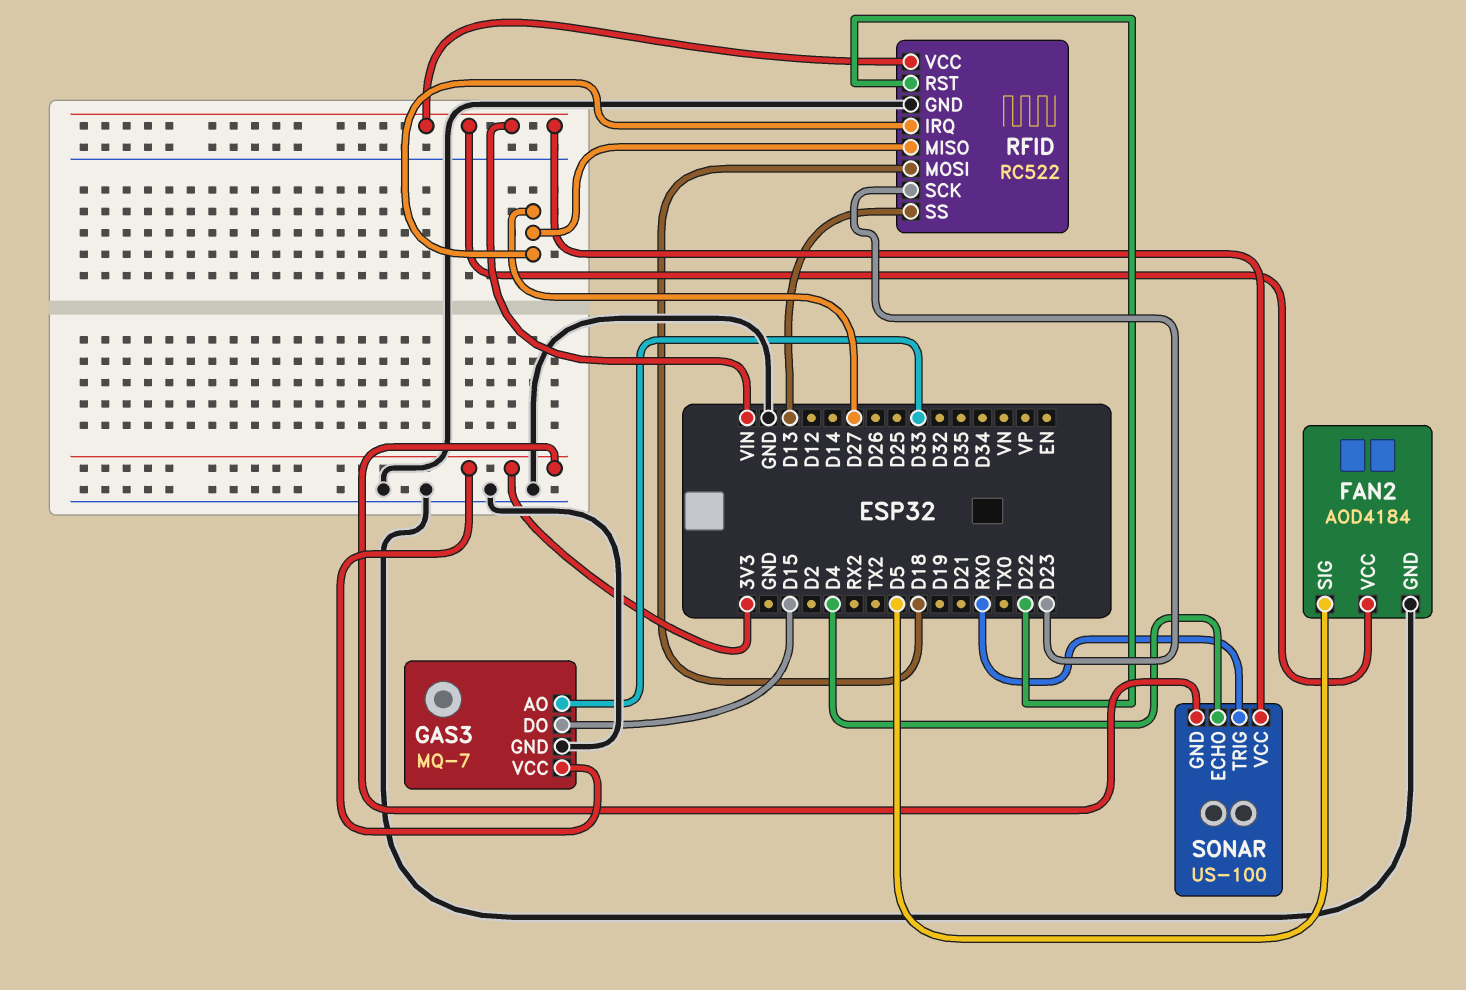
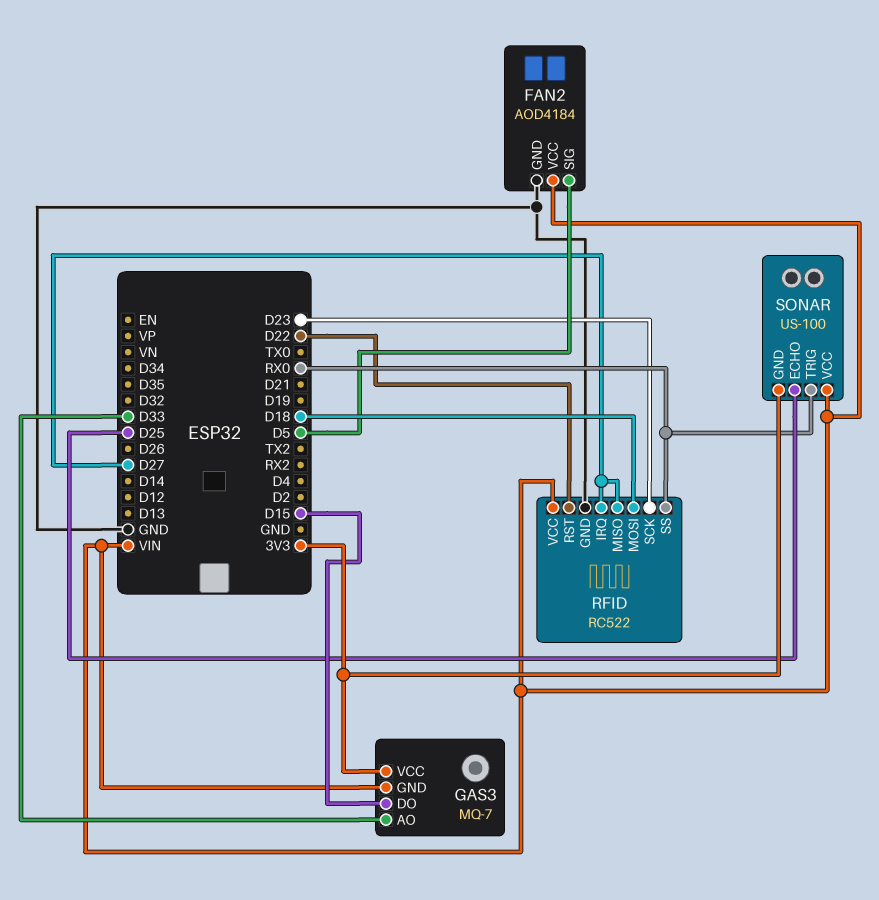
GAS3 pin GND: GND -> VIN
RFID pin SS: D13 -> RX0
SONAR pin ECHO: D4 -> D25

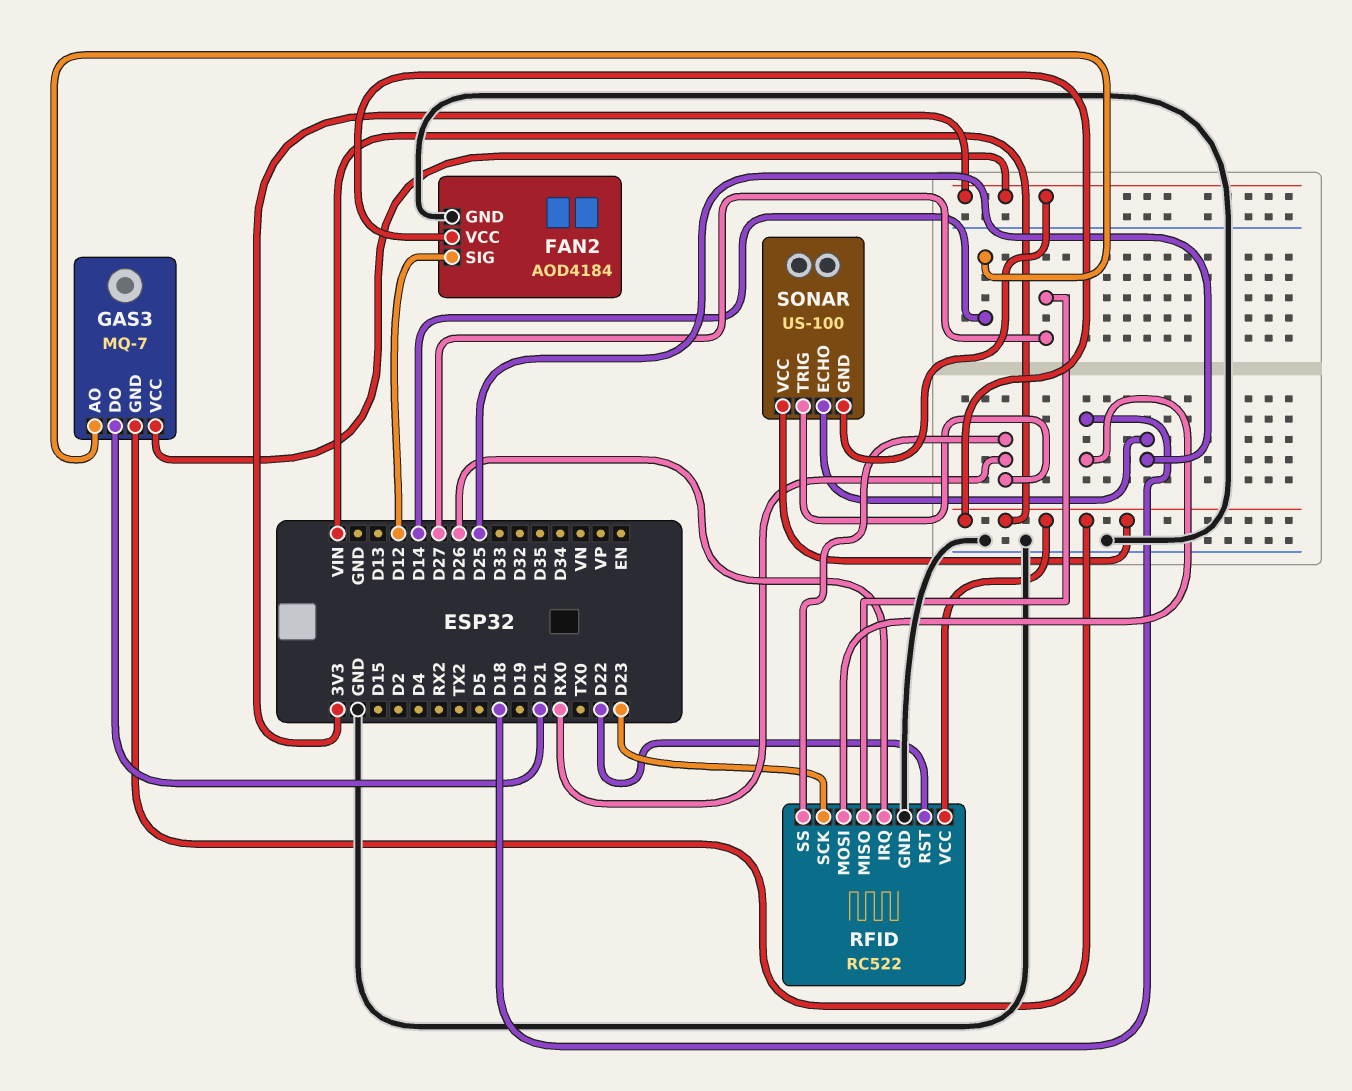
FAN2 pin SIG: D5 -> D12
GAS3 pin AO: D33 -> D14
GAS3 pin DO: D15 -> D21
RFID pin IRQ: D27 -> D26

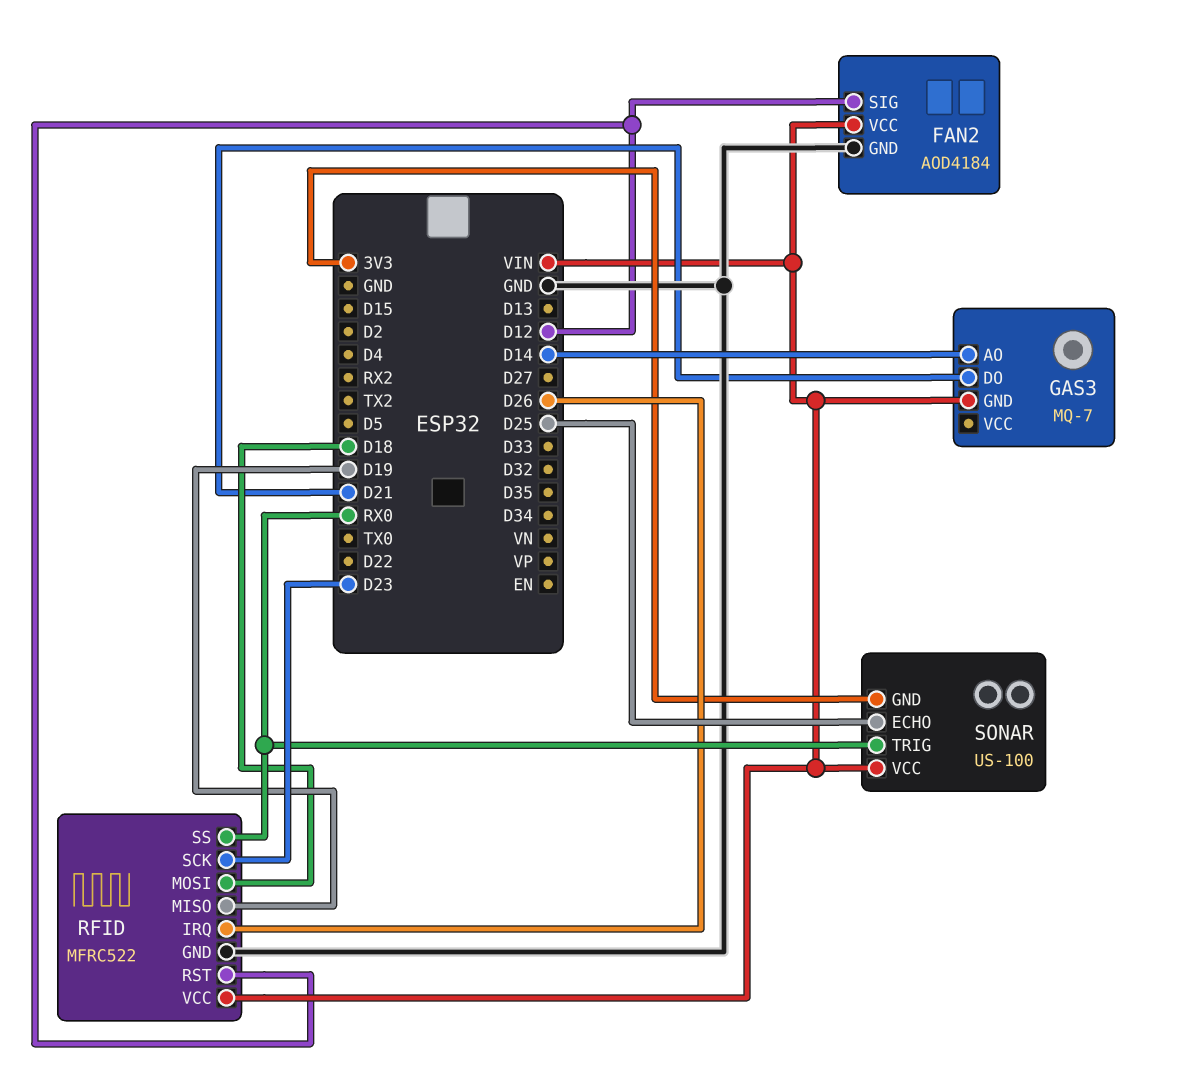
GAS3 pin VCC: 3V3 -> none
RFID: RC522 -> MFRC522
RFID pin MISO: D27 -> D19
RFID pin RST: D22 -> D12

